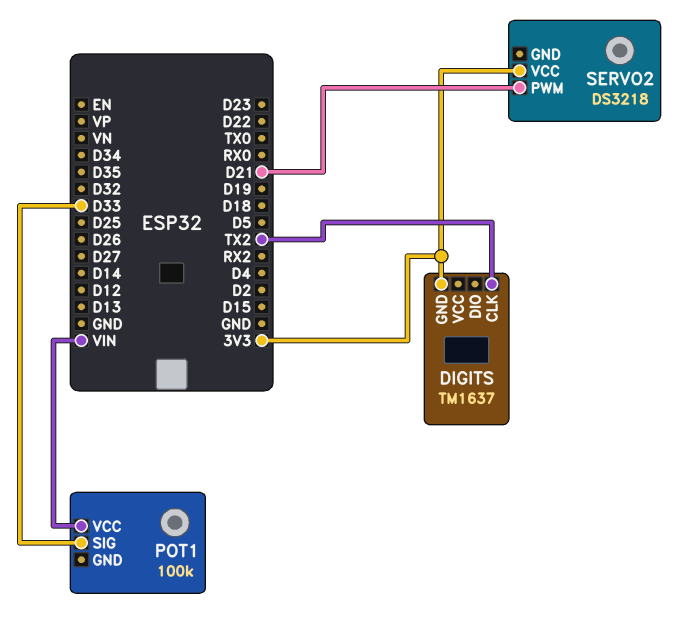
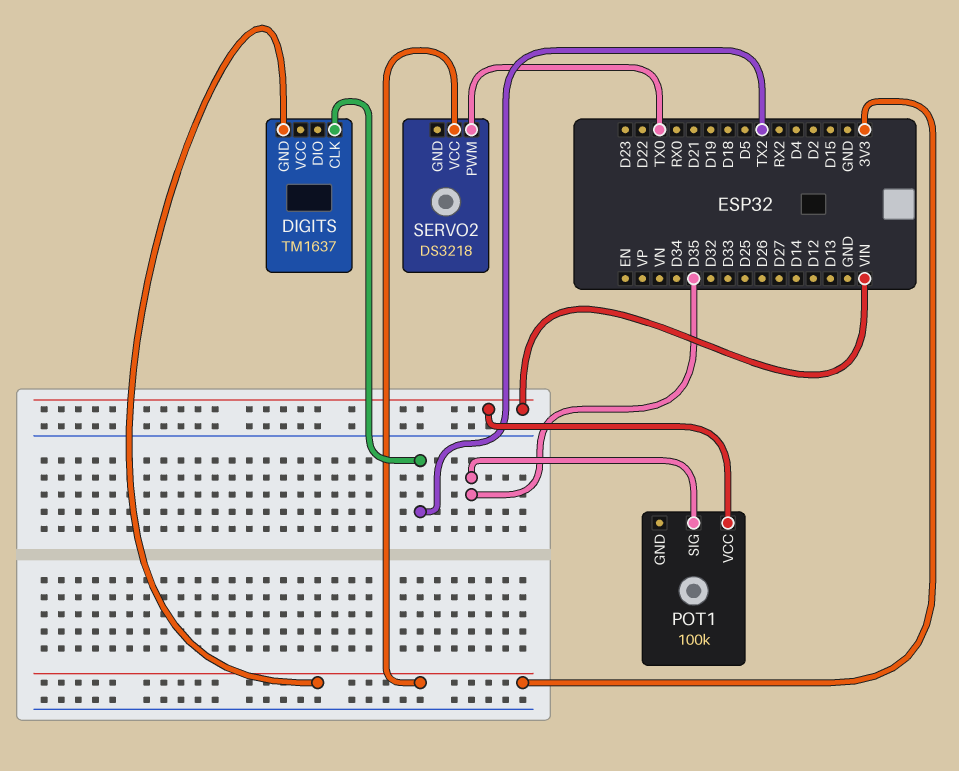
POT1 pin SIG: D33 -> D35
SERVO2 pin PWM: D21 -> TX0

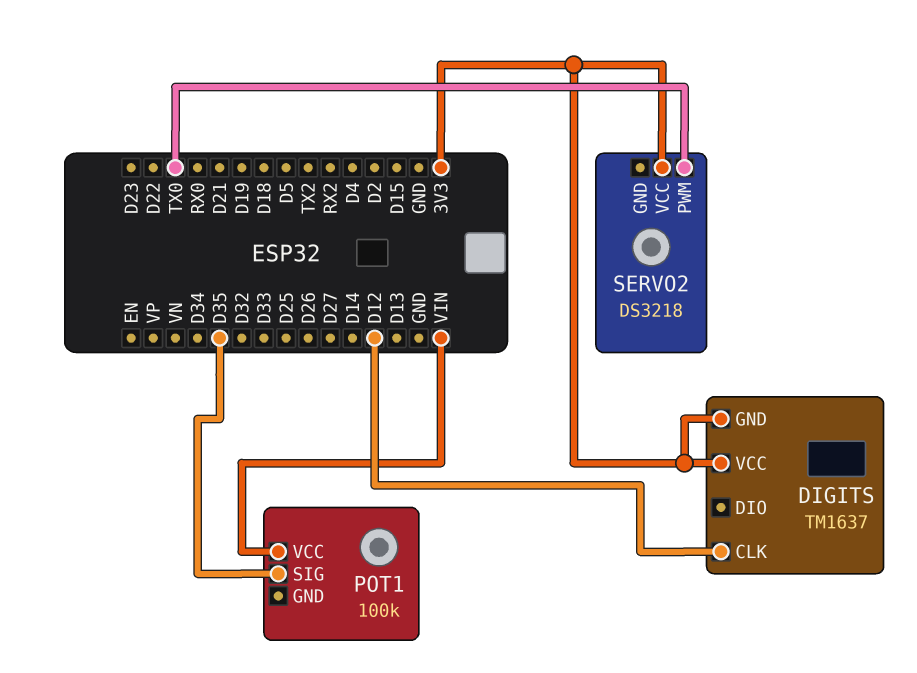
DIGITS pin CLK: TX2 -> D12
DIGITS pin VCC: none -> 3V3

